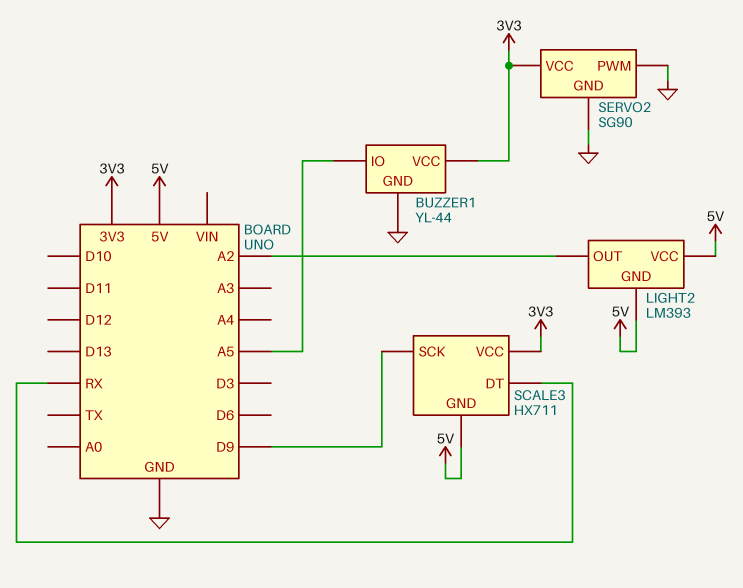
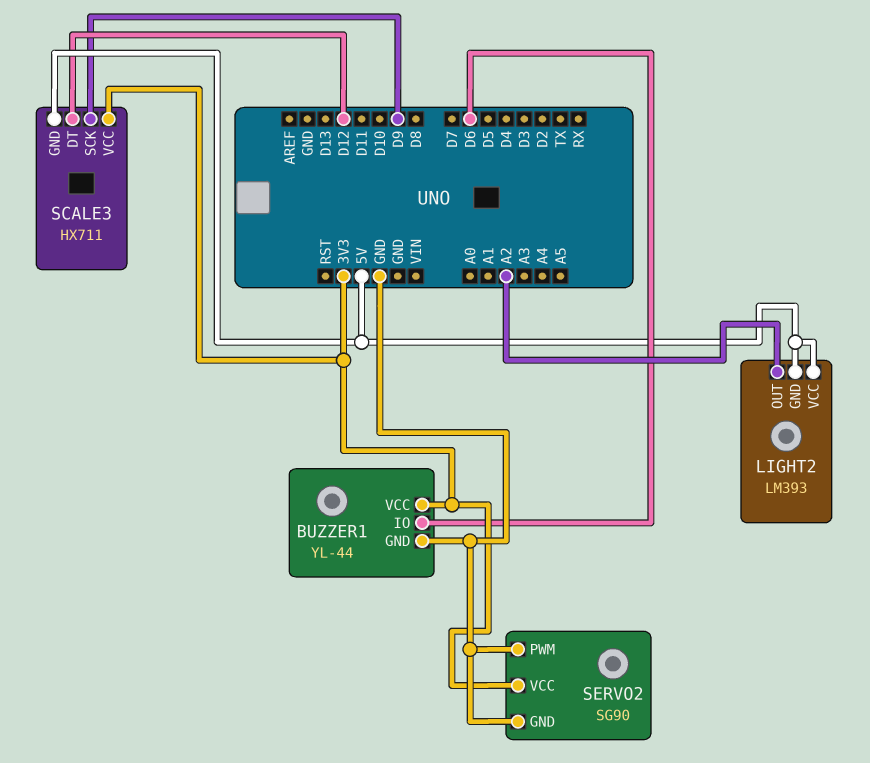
BUZZER1 pin IO: A5 -> D6
SCALE3 pin DT: RX -> D12

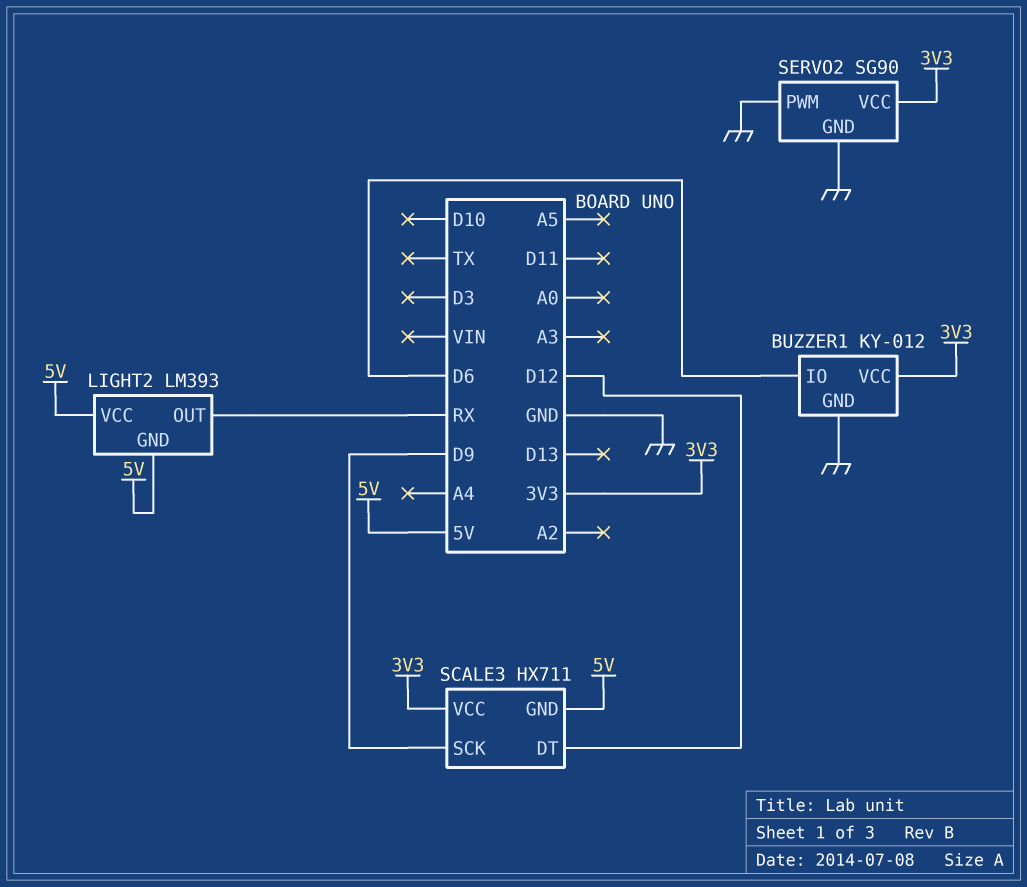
BUZZER1: YL-44 -> KY-012
LIGHT2 pin OUT: A2 -> RX

